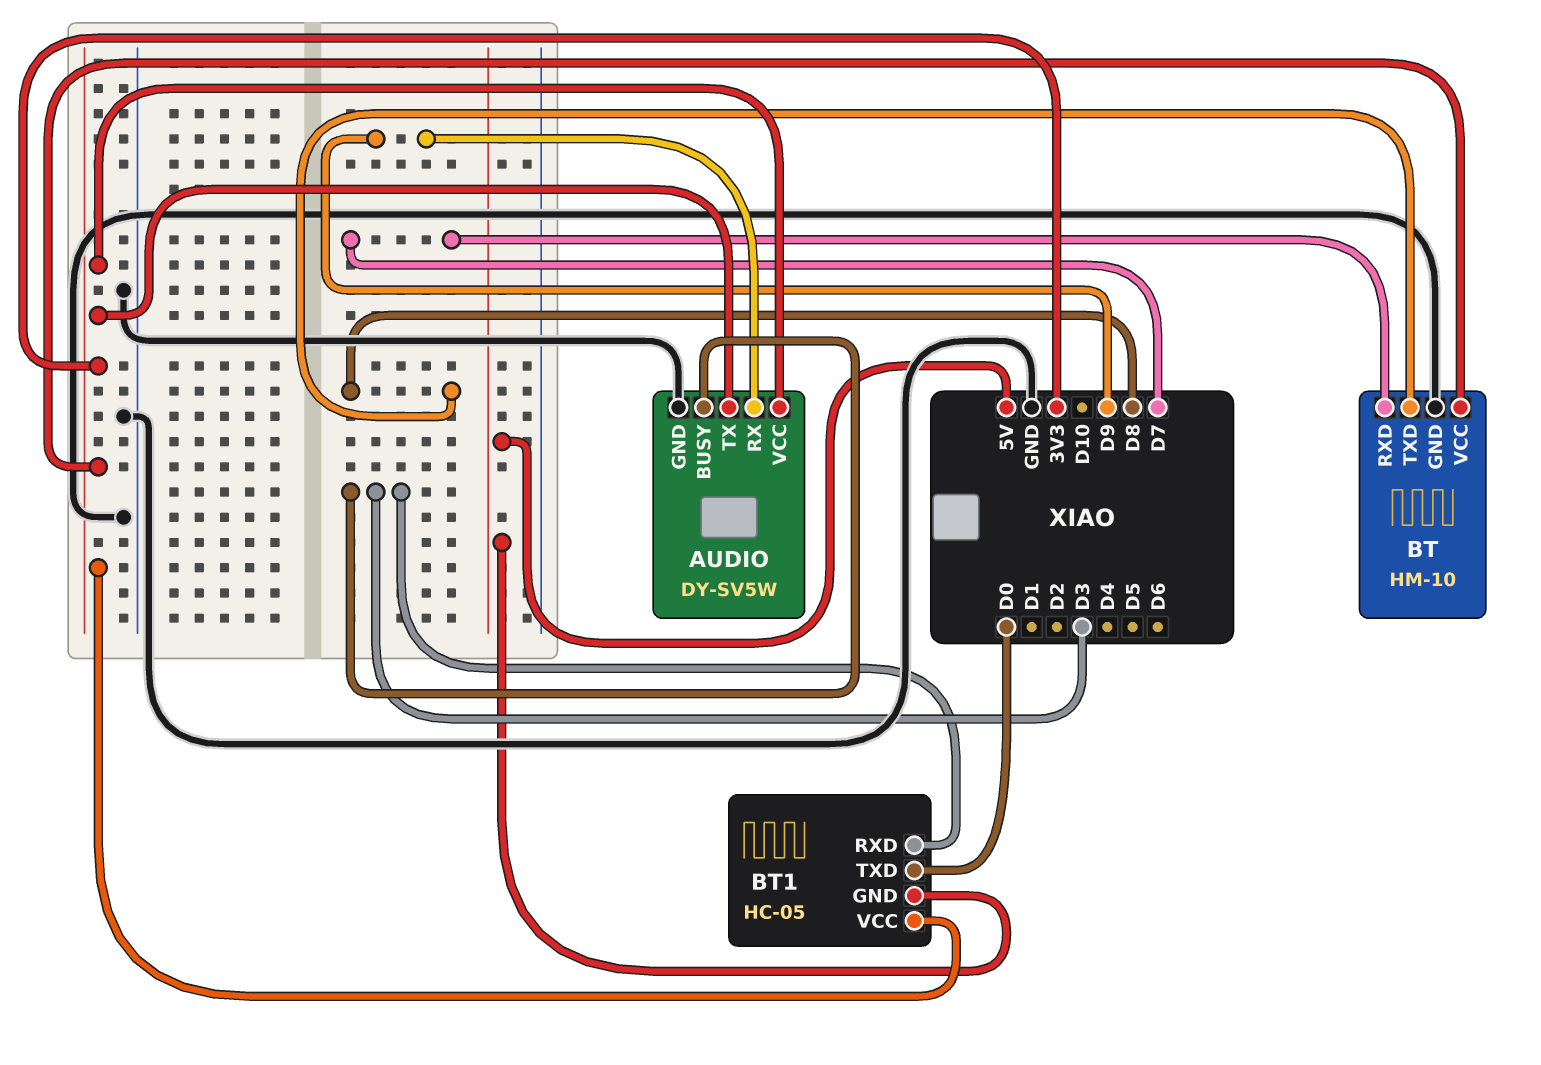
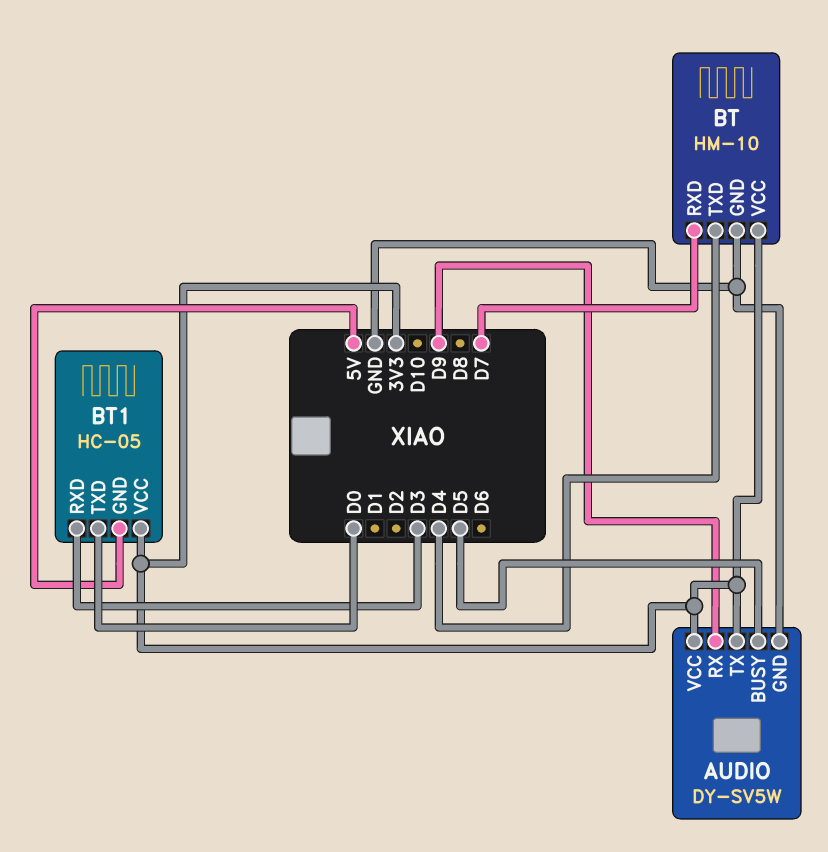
AUDIO pin BUSY: D3 -> D5
BT pin TXD: D8 -> D4

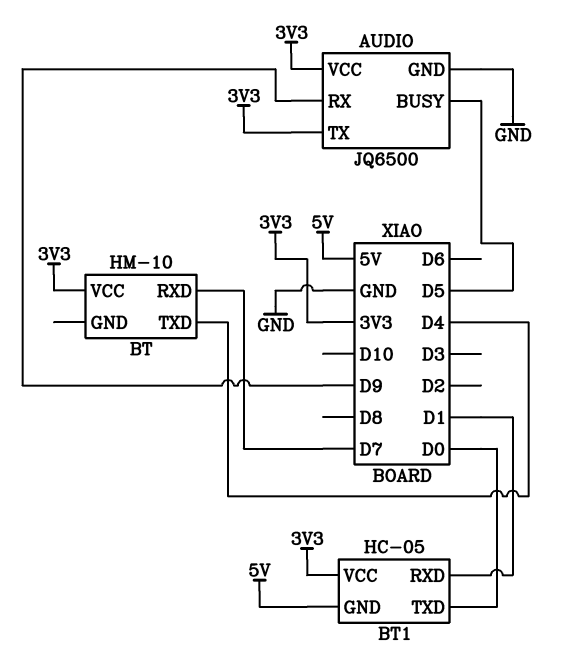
AUDIO: DY-SV5W -> JQ6500
BT pin GND: GND -> none
BT1 pin RXD: D3 -> D1

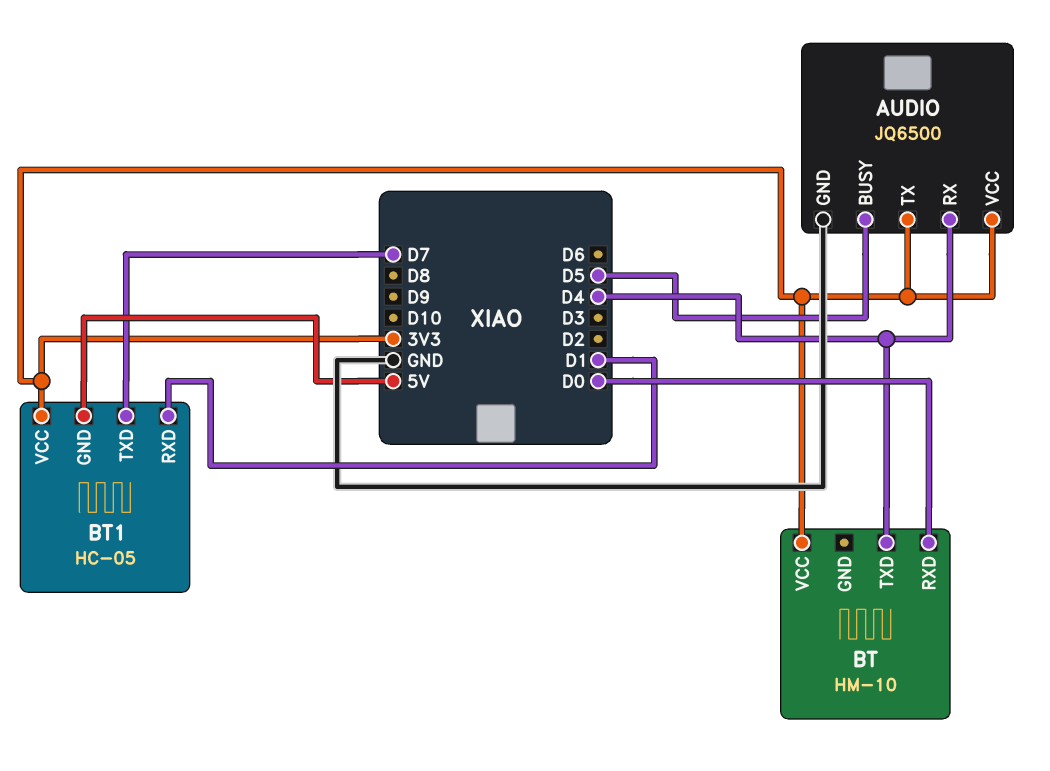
AUDIO pin RX: D9 -> D4
BT pin RXD: D7 -> D0
BT1 pin TXD: D0 -> D7

